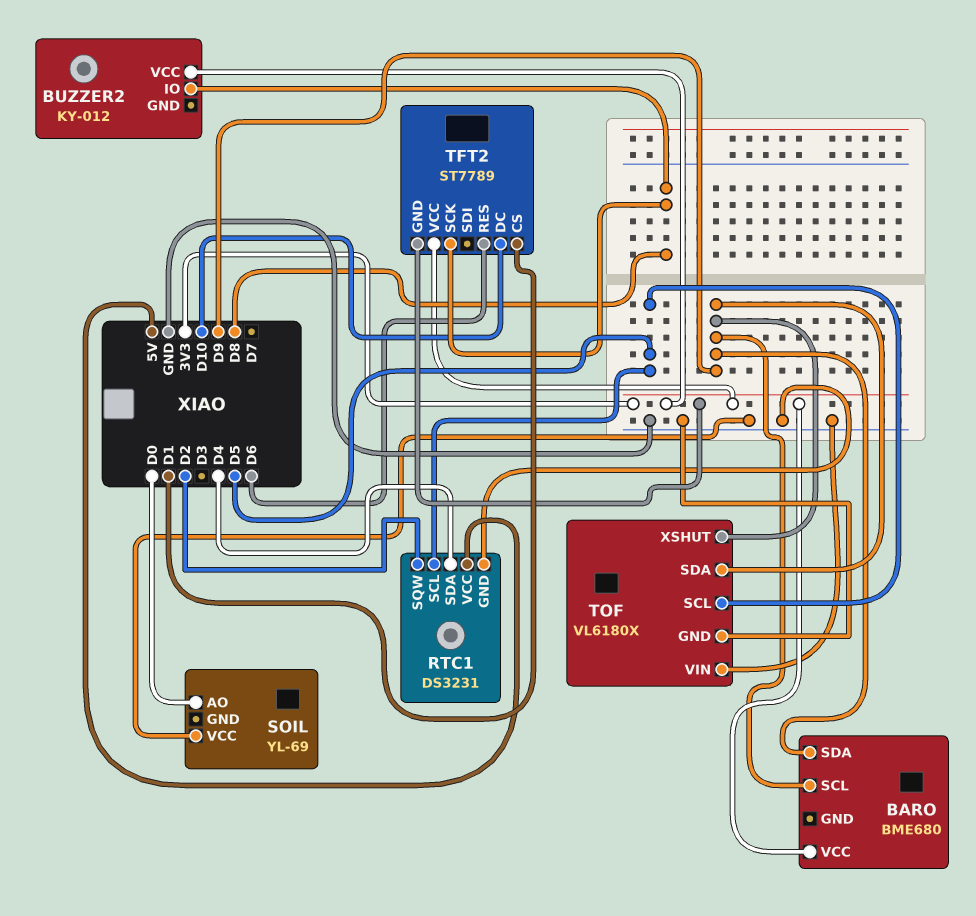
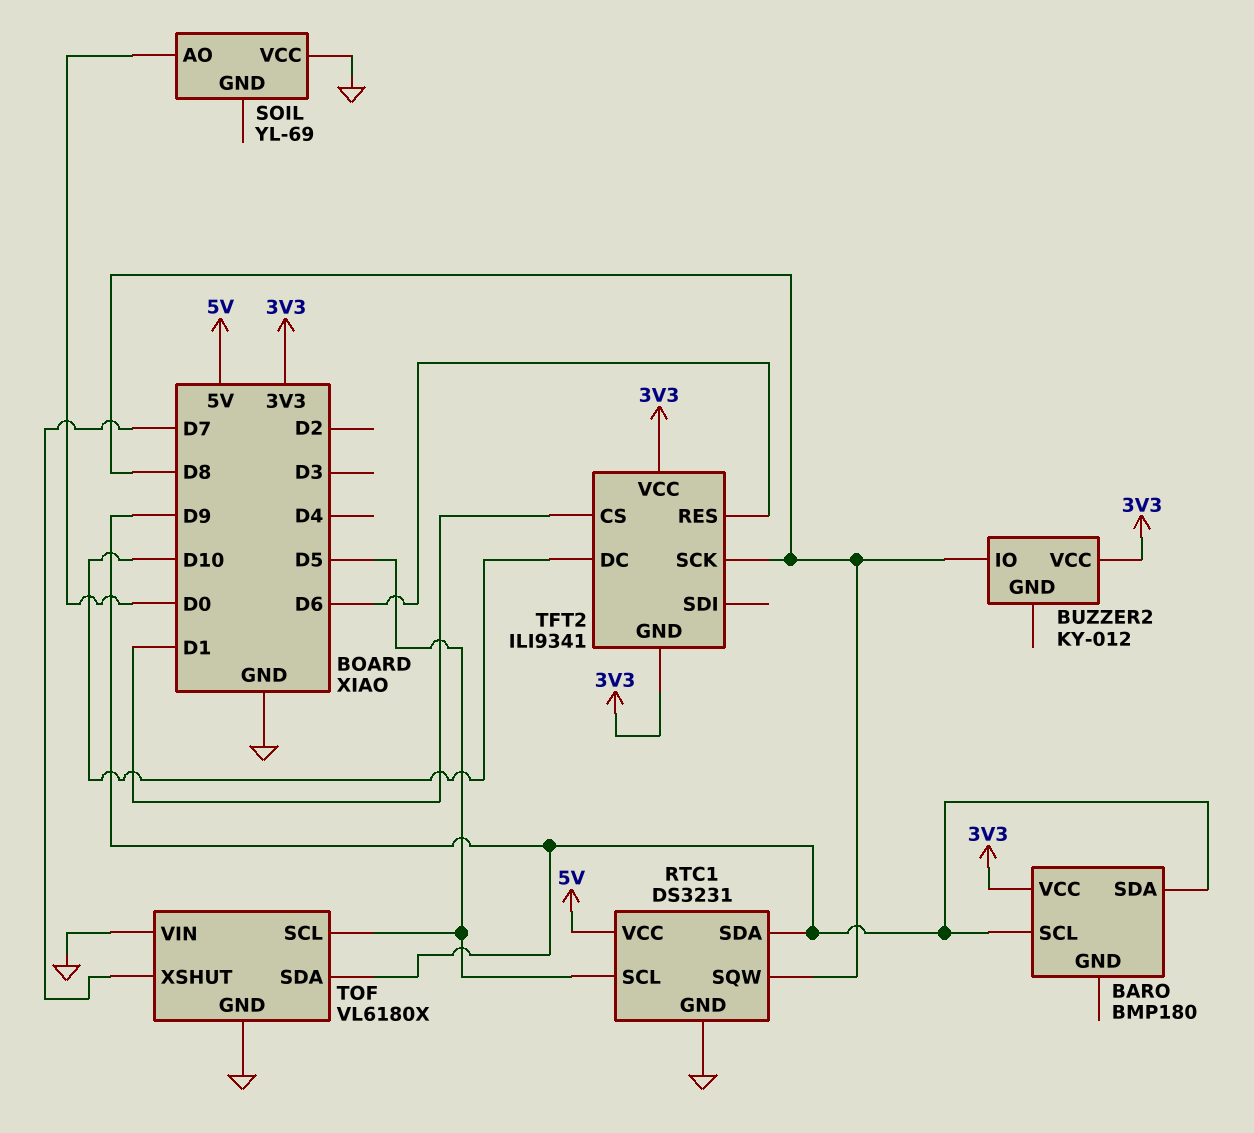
BARO: BME680 -> BMP180
RTC1 pin SDA: D4 -> D9
RTC1 pin SQW: D2 -> D8
TFT2: ST7789 -> ILI9341
TOF pin XSHUT: D9 -> D7

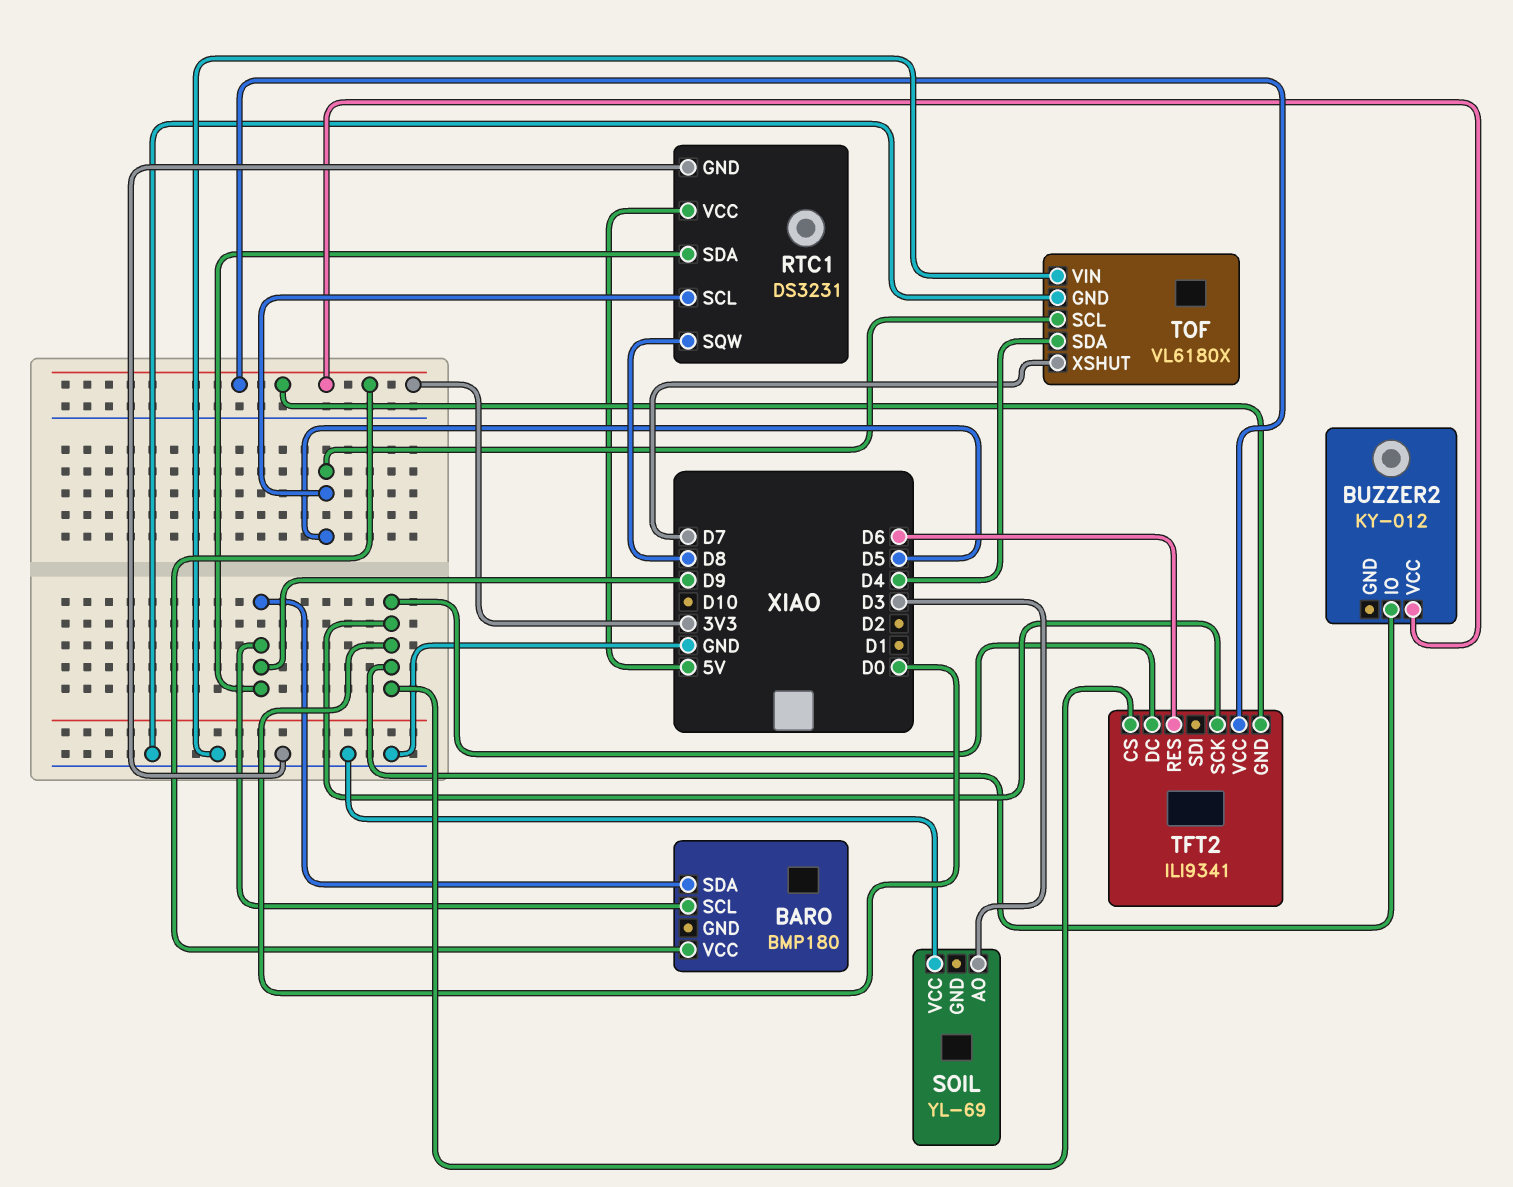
BUZZER2 pin IO: D8 -> D0
SOIL pin AO: D0 -> D3
TFT2 pin CS: D1 -> D0
TFT2 pin DC: D10 -> D0
TFT2 pin SCK: D8 -> D0
TOF pin SDA: D9 -> D4

